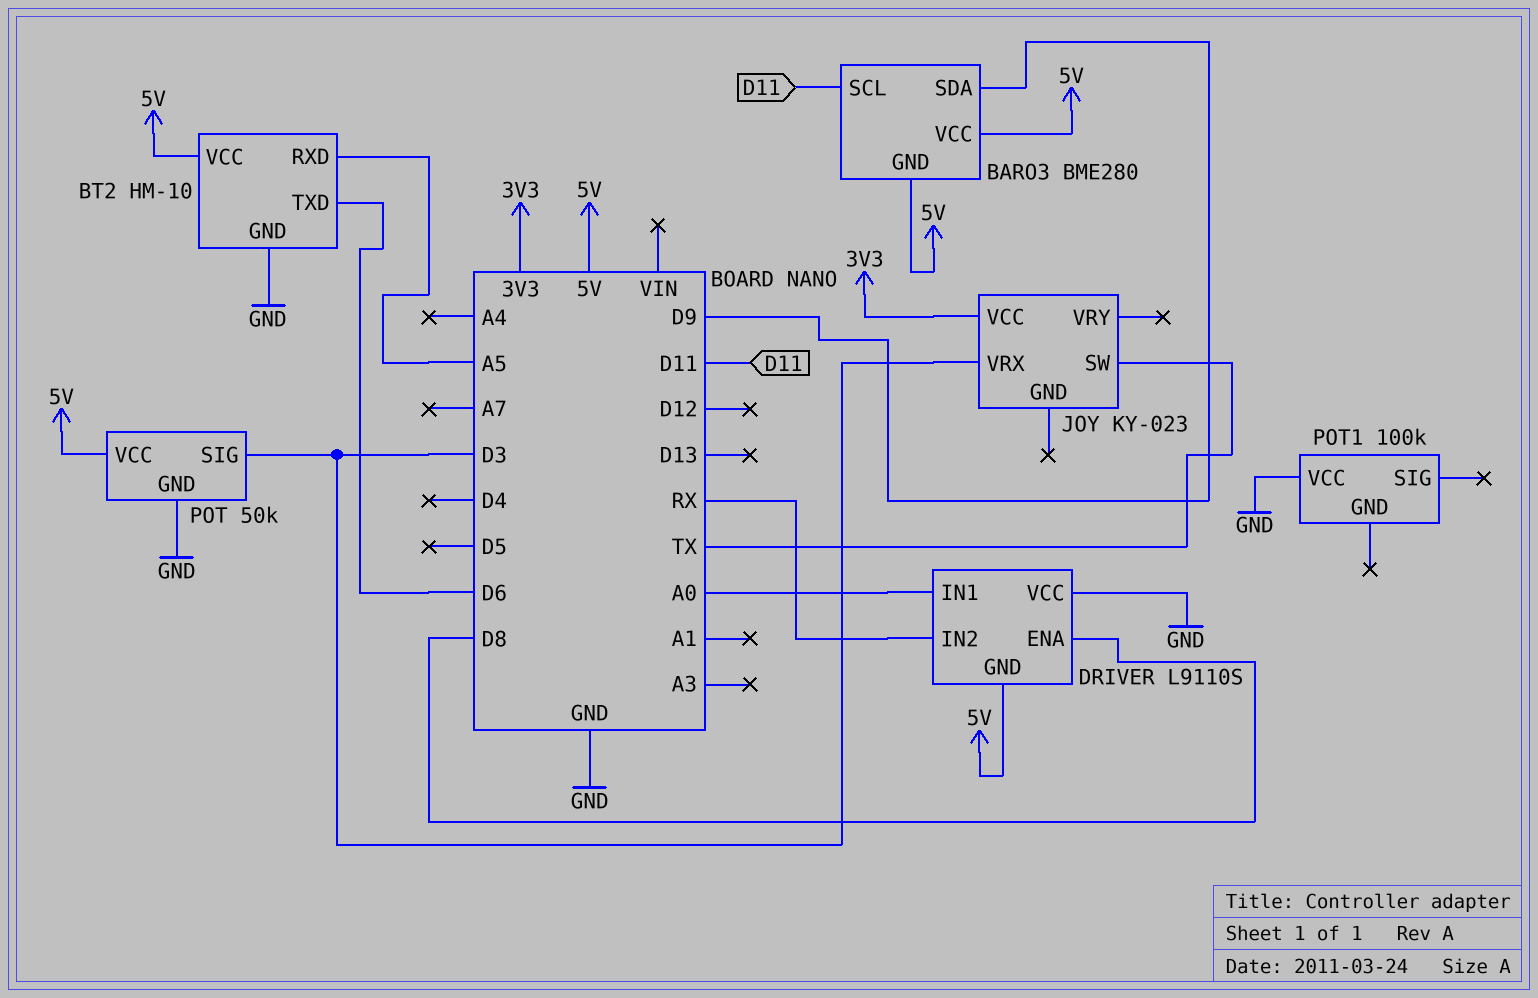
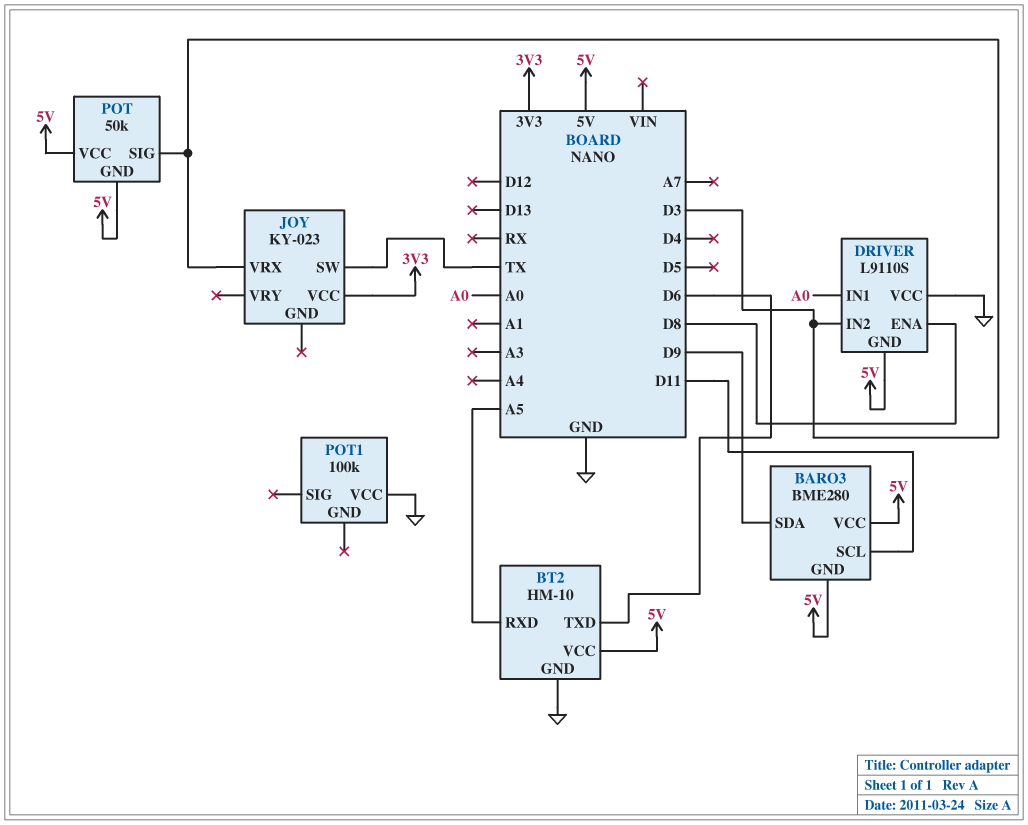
DRIVER pin IN2: RX -> D3
POT pin GND: GND -> 5V

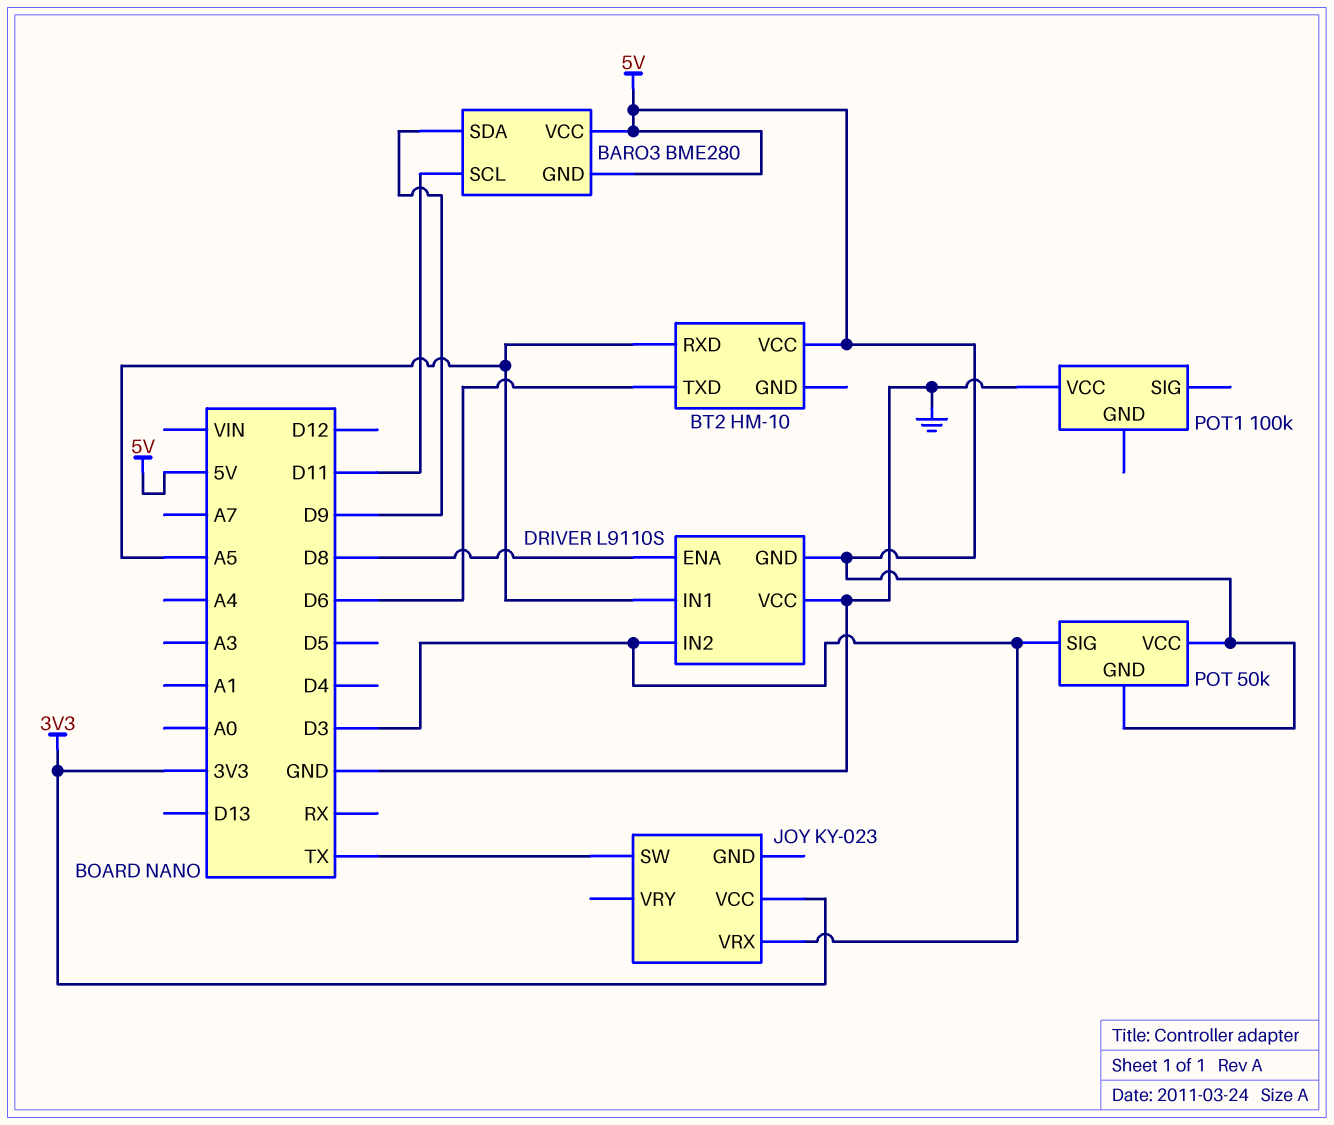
BT2 pin GND: GND -> none
DRIVER pin IN1: A0 -> A5

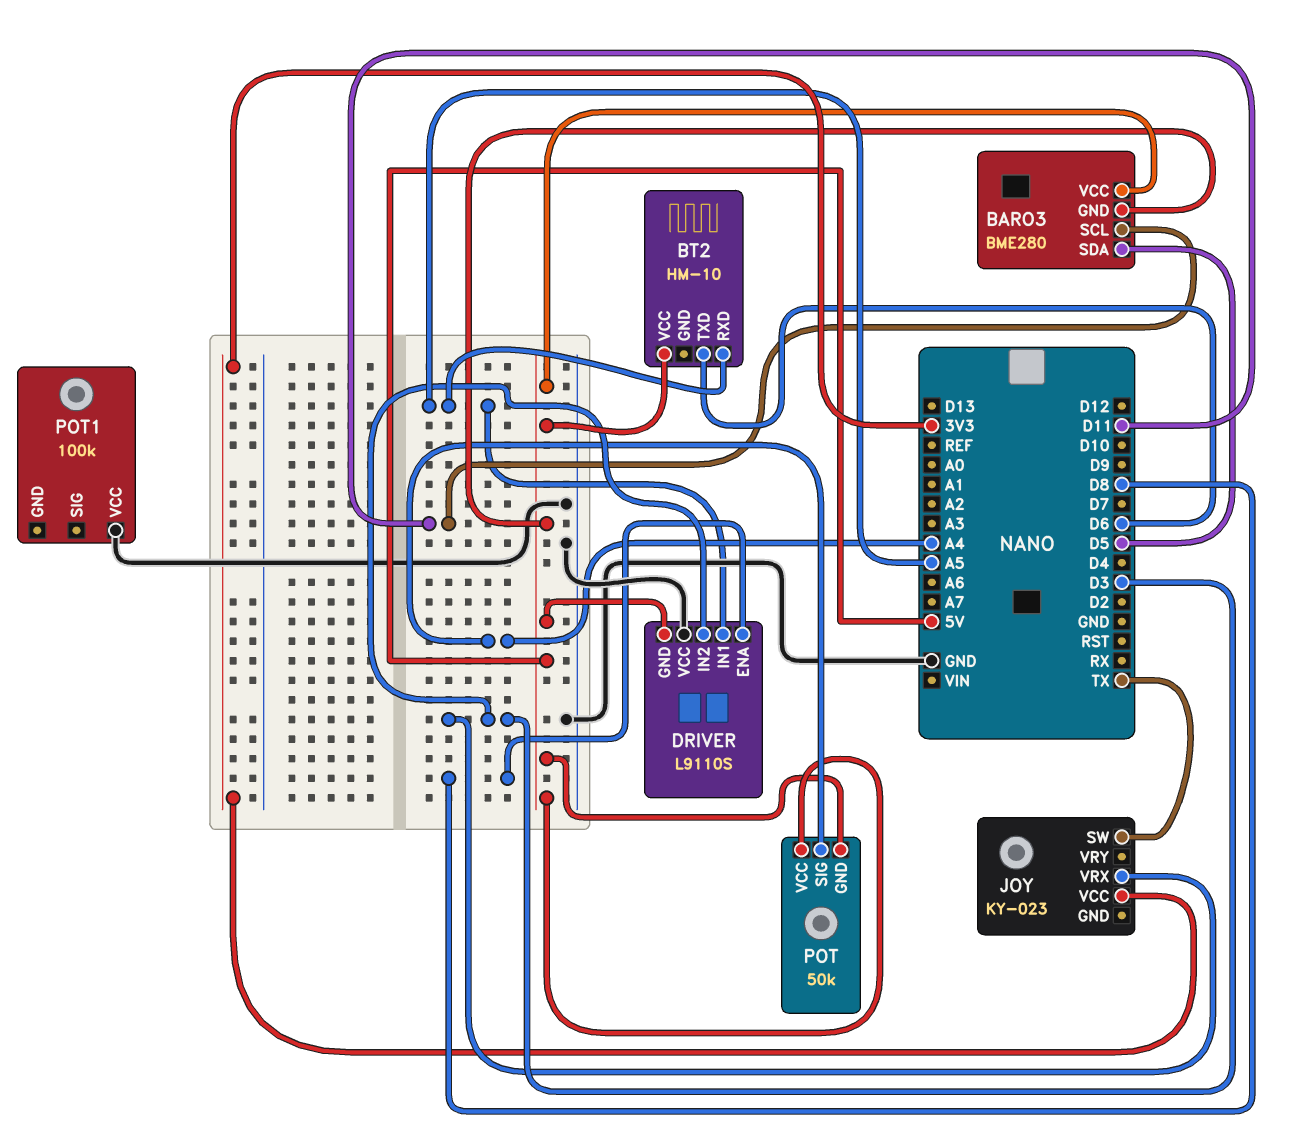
BARO3 pin SDA: D9 -> D5
POT pin SIG: D3 -> A4

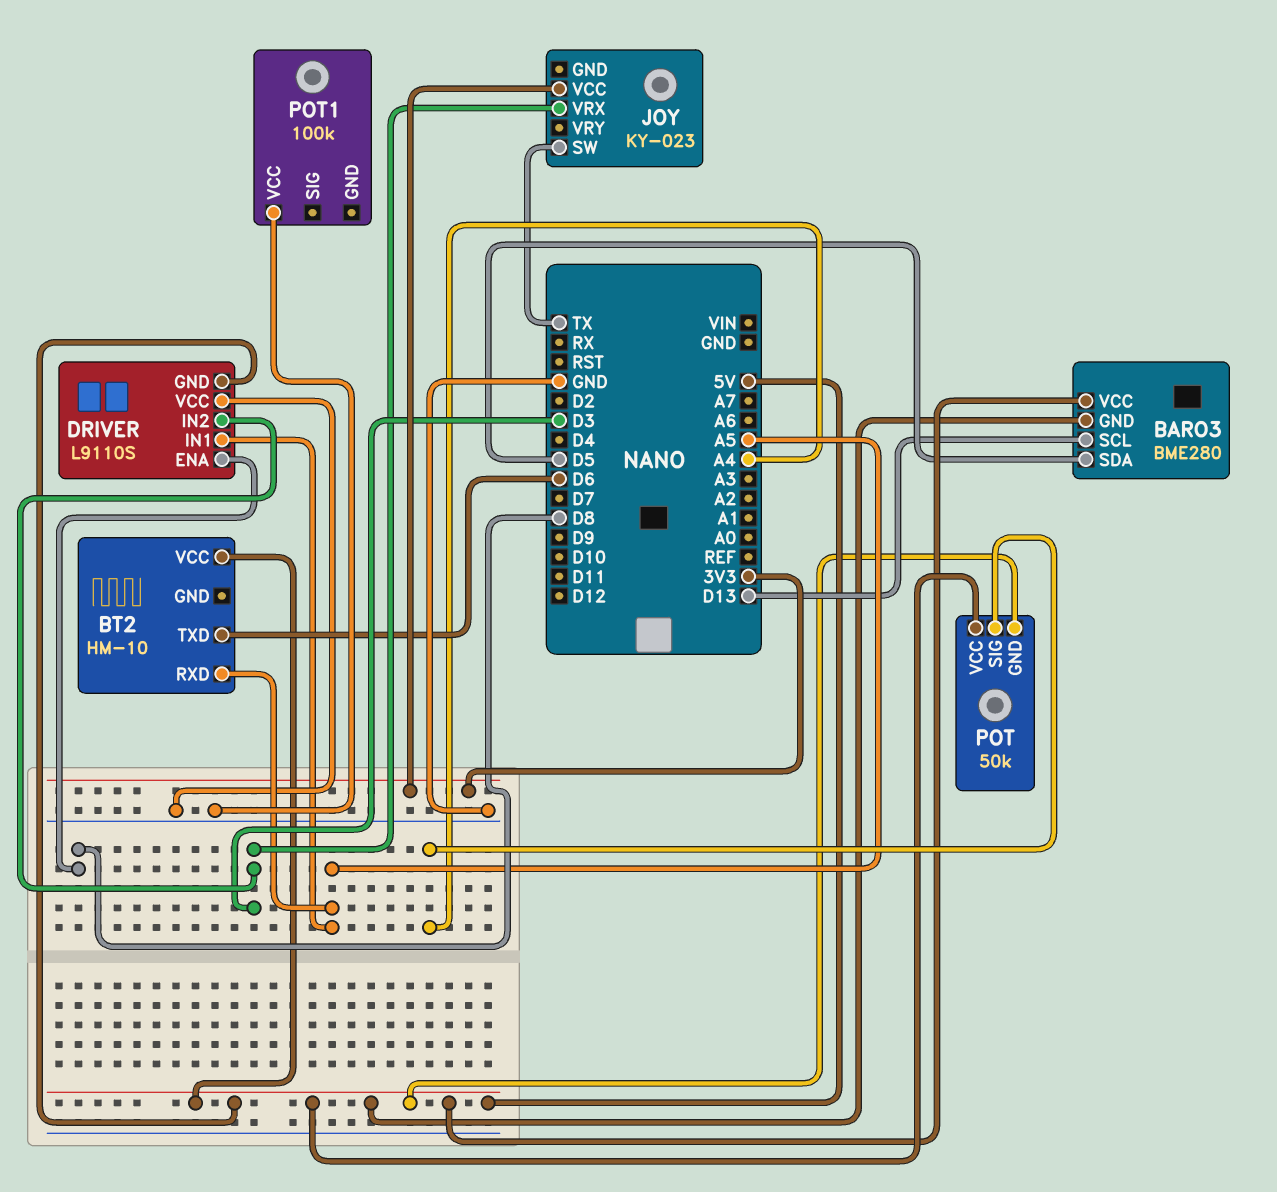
BARO3 pin SCL: D11 -> D13

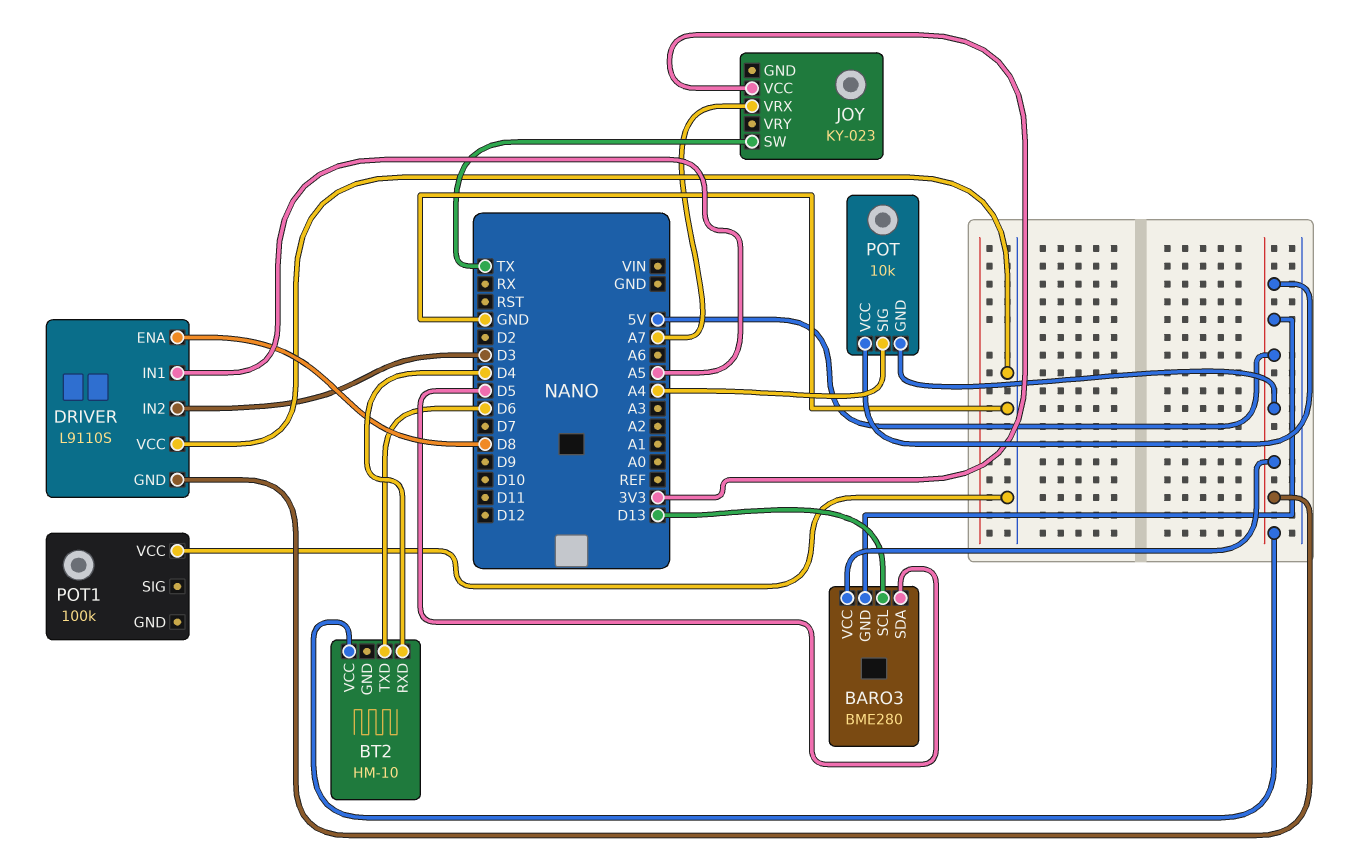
BT2 pin RXD: A5 -> D4
JOY pin VRX: D3 -> A7
POT: 50k -> 10k

